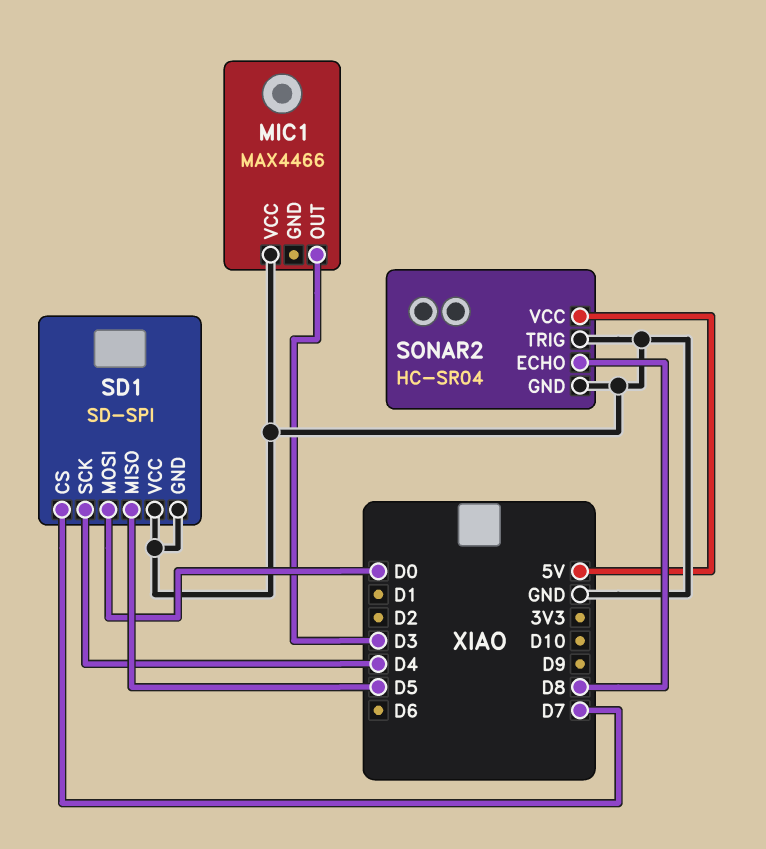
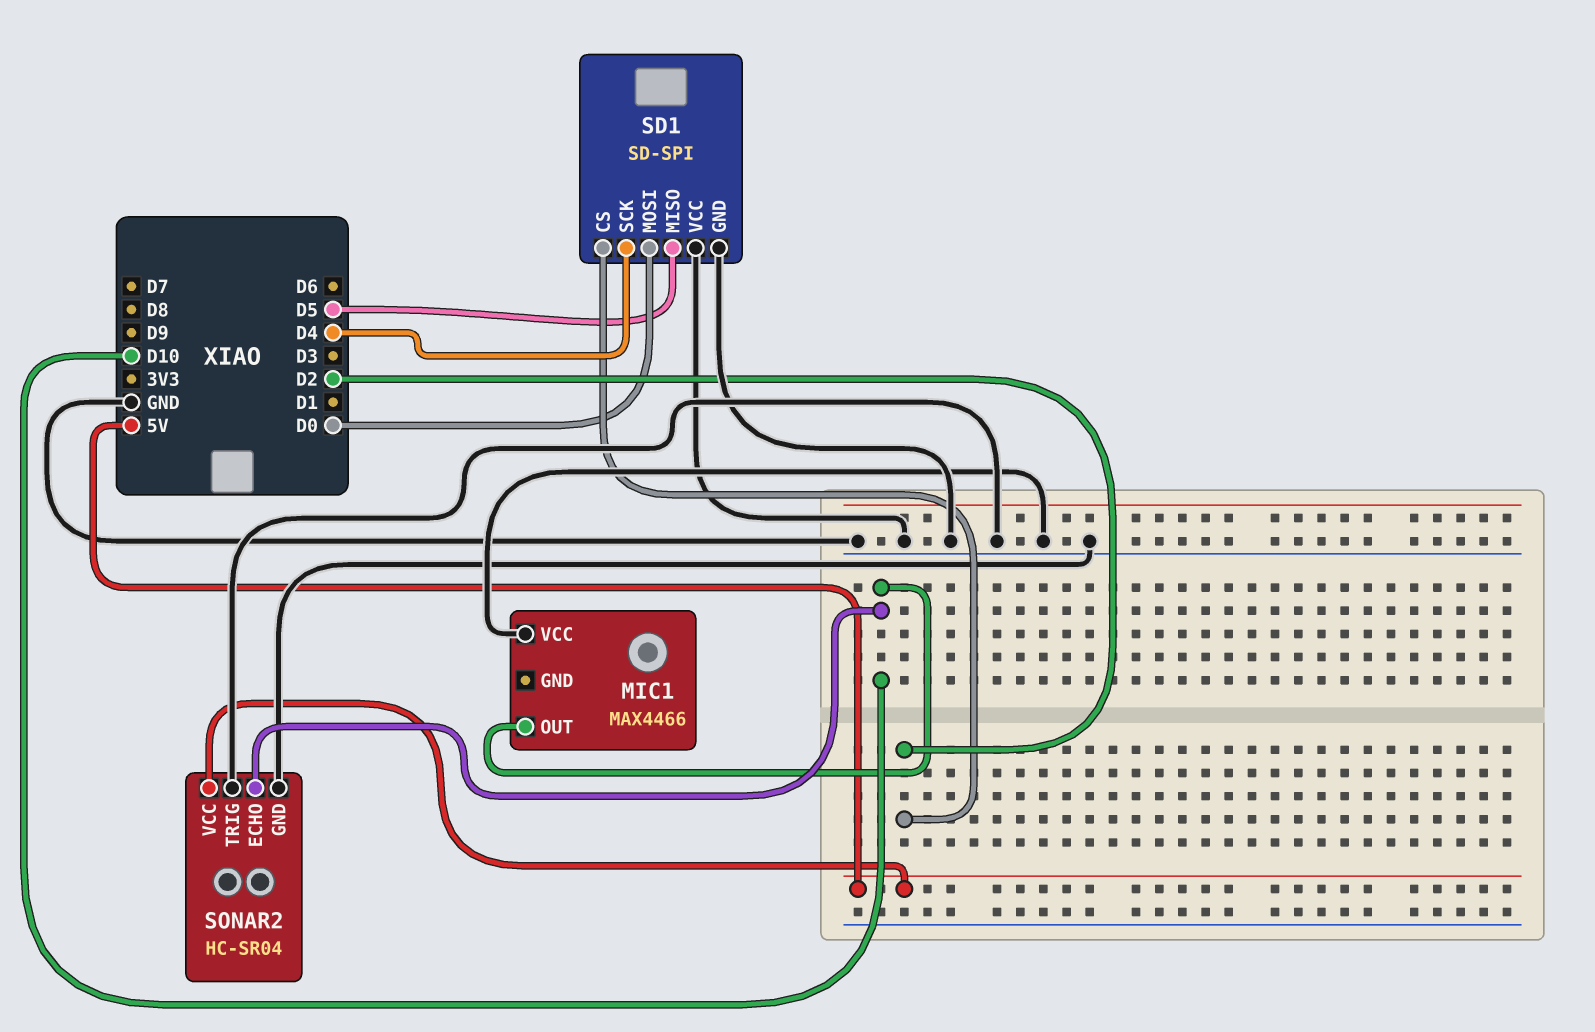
MIC1 pin OUT: D3 -> D10
SD1 pin CS: D7 -> D2
SONAR2 pin ECHO: D8 -> D10

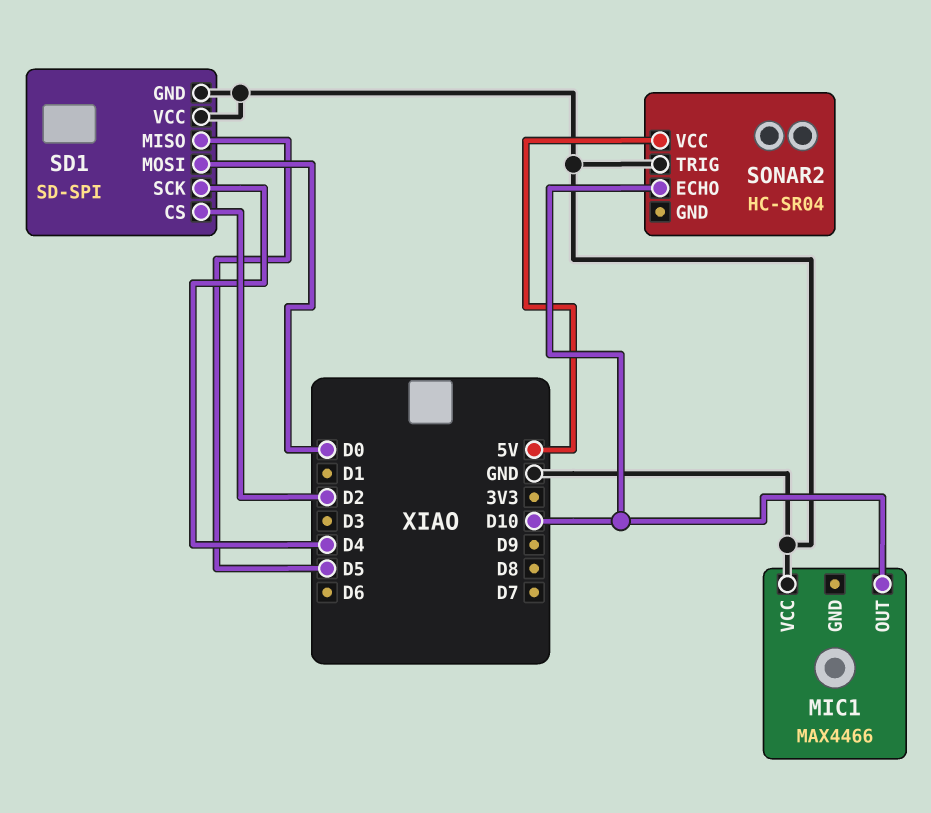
SONAR2 pin GND: GND -> none

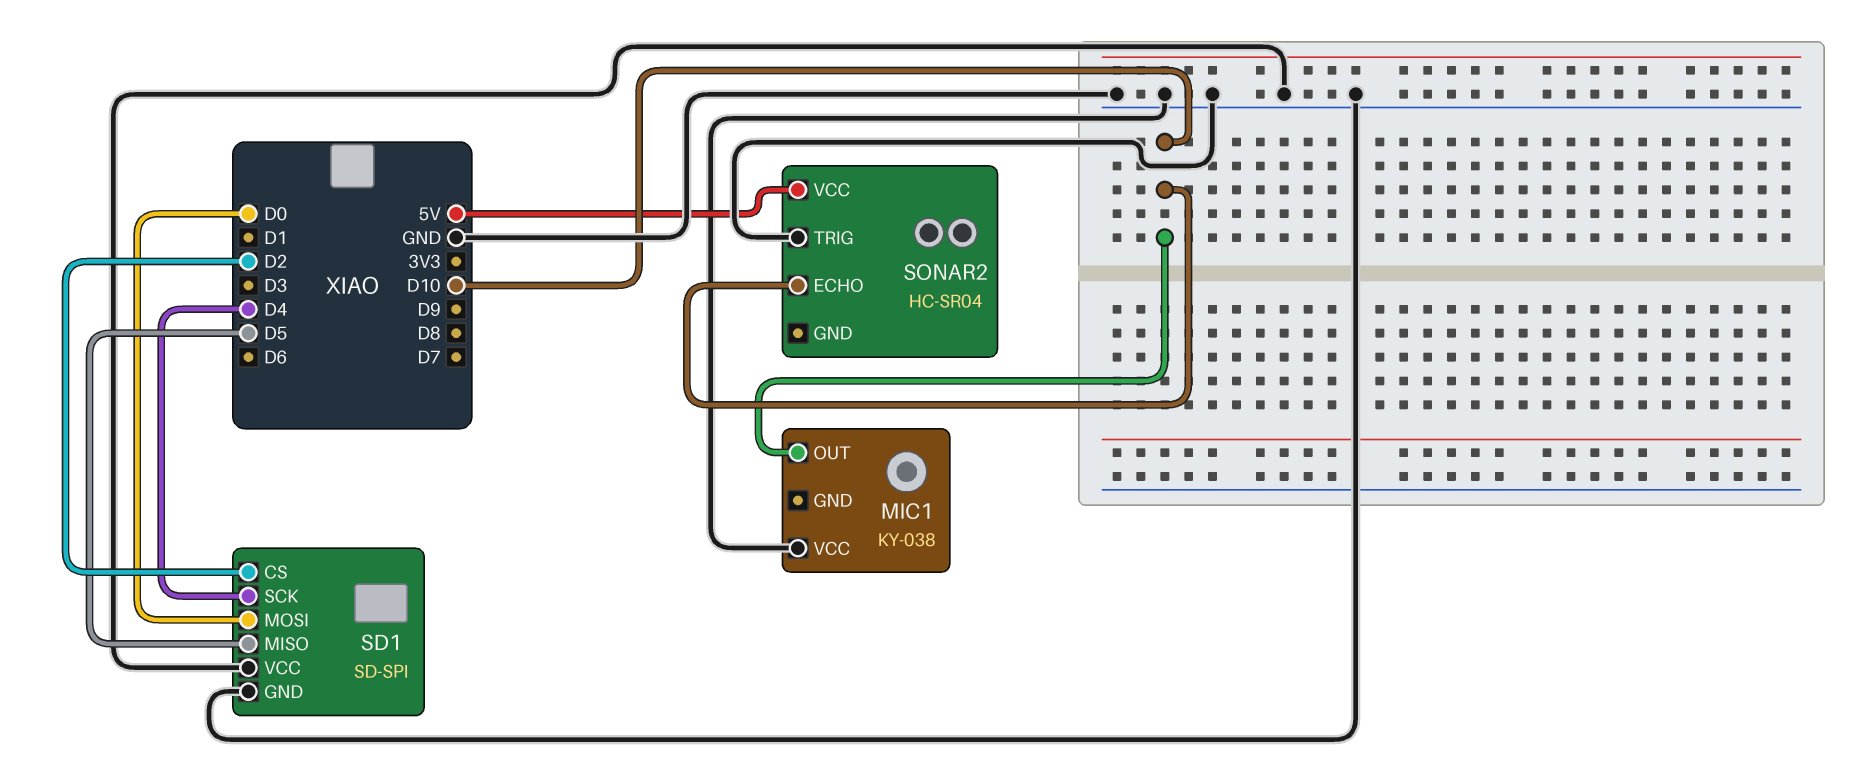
MIC1: MAX4466 -> KY-038

